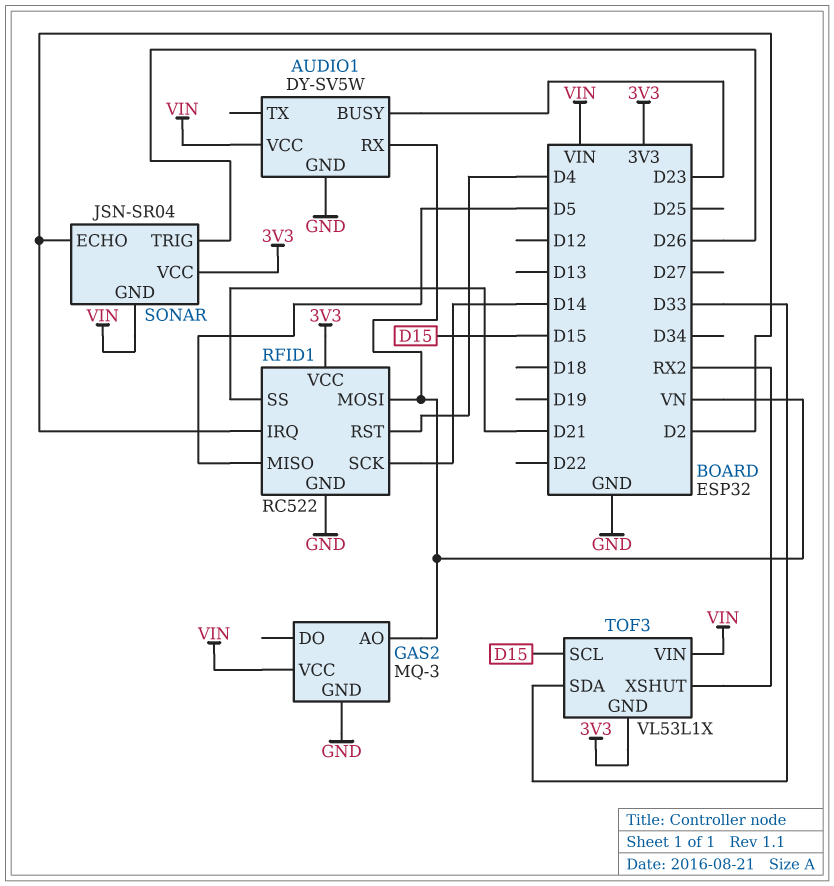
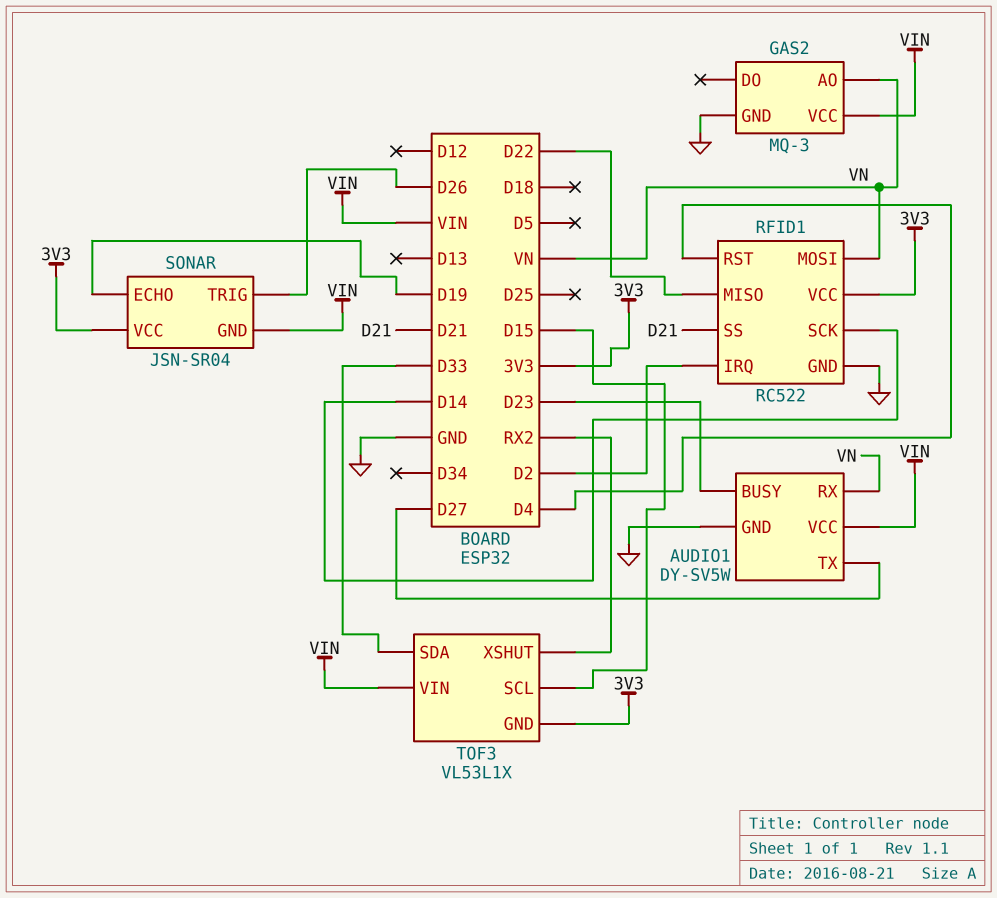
AUDIO1 pin TX: none -> D27
RFID1 pin MISO: D5 -> D22
SONAR pin ECHO: D2 -> D19

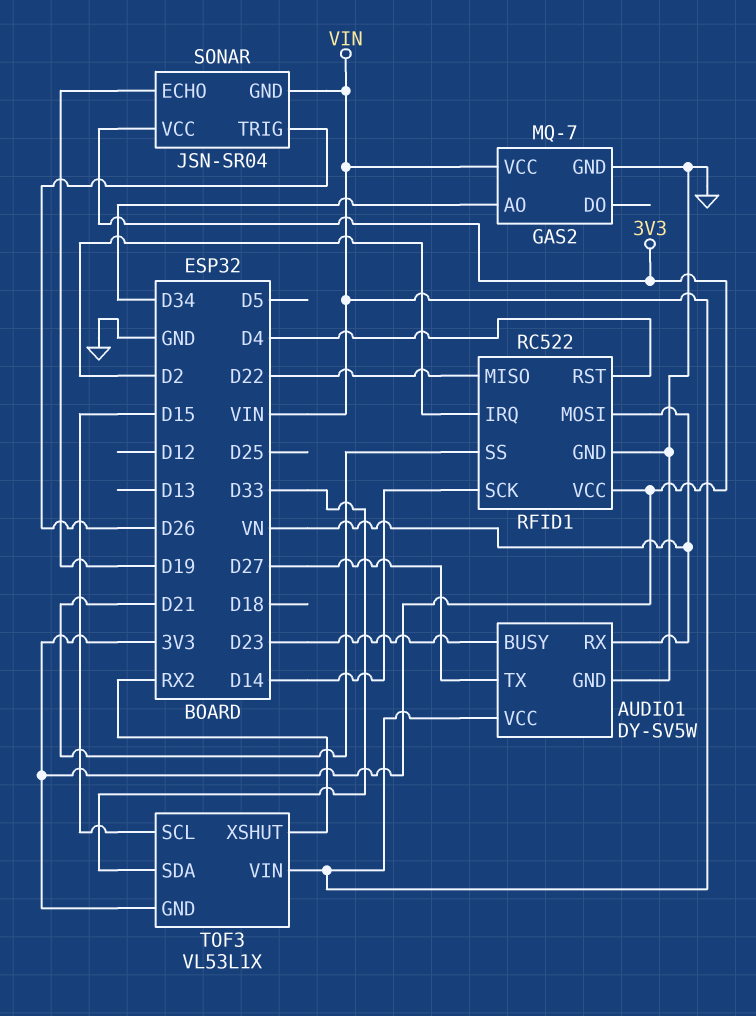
GAS2: MQ-3 -> MQ-7
GAS2 pin AO: VN -> D34

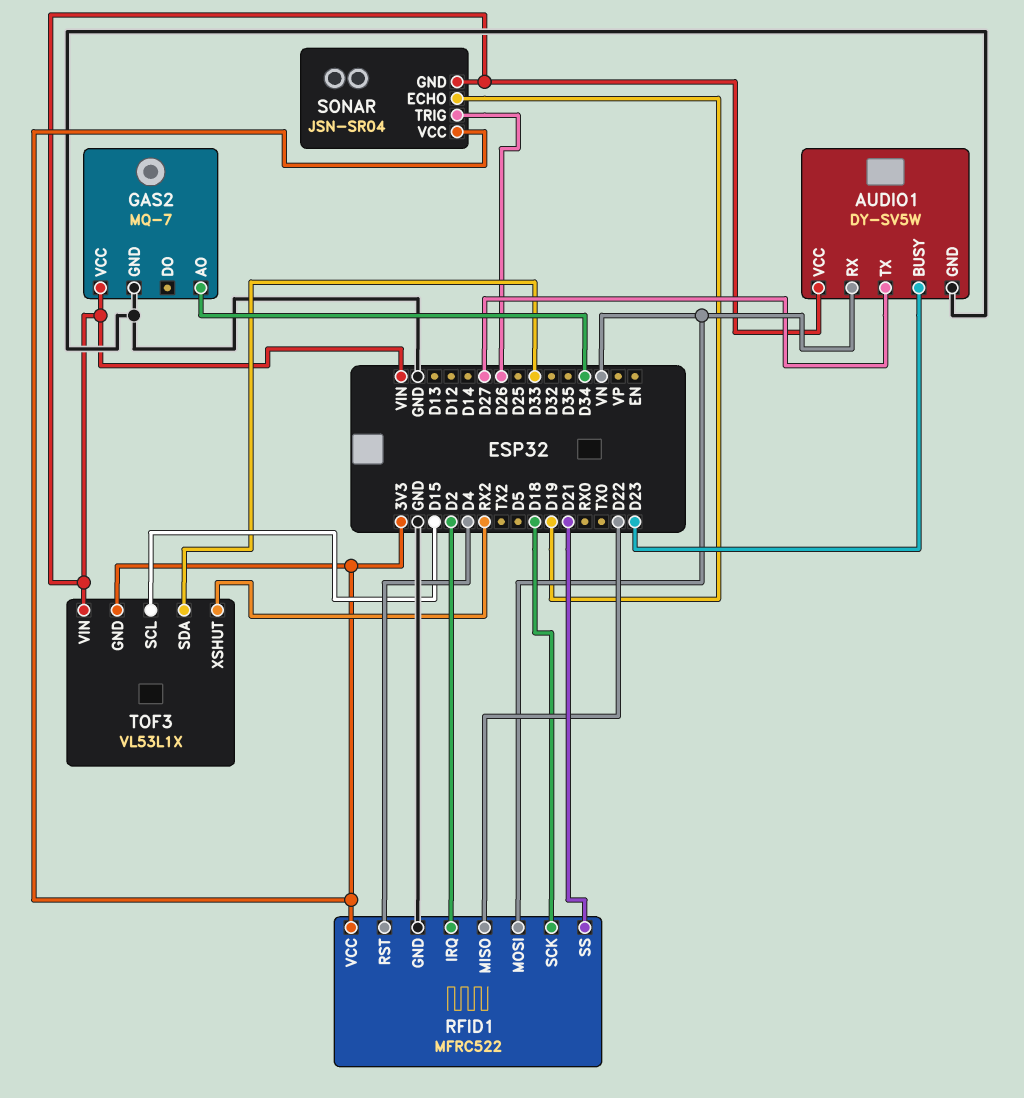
RFID1: RC522 -> MFRC522
RFID1 pin SCK: D14 -> D18

